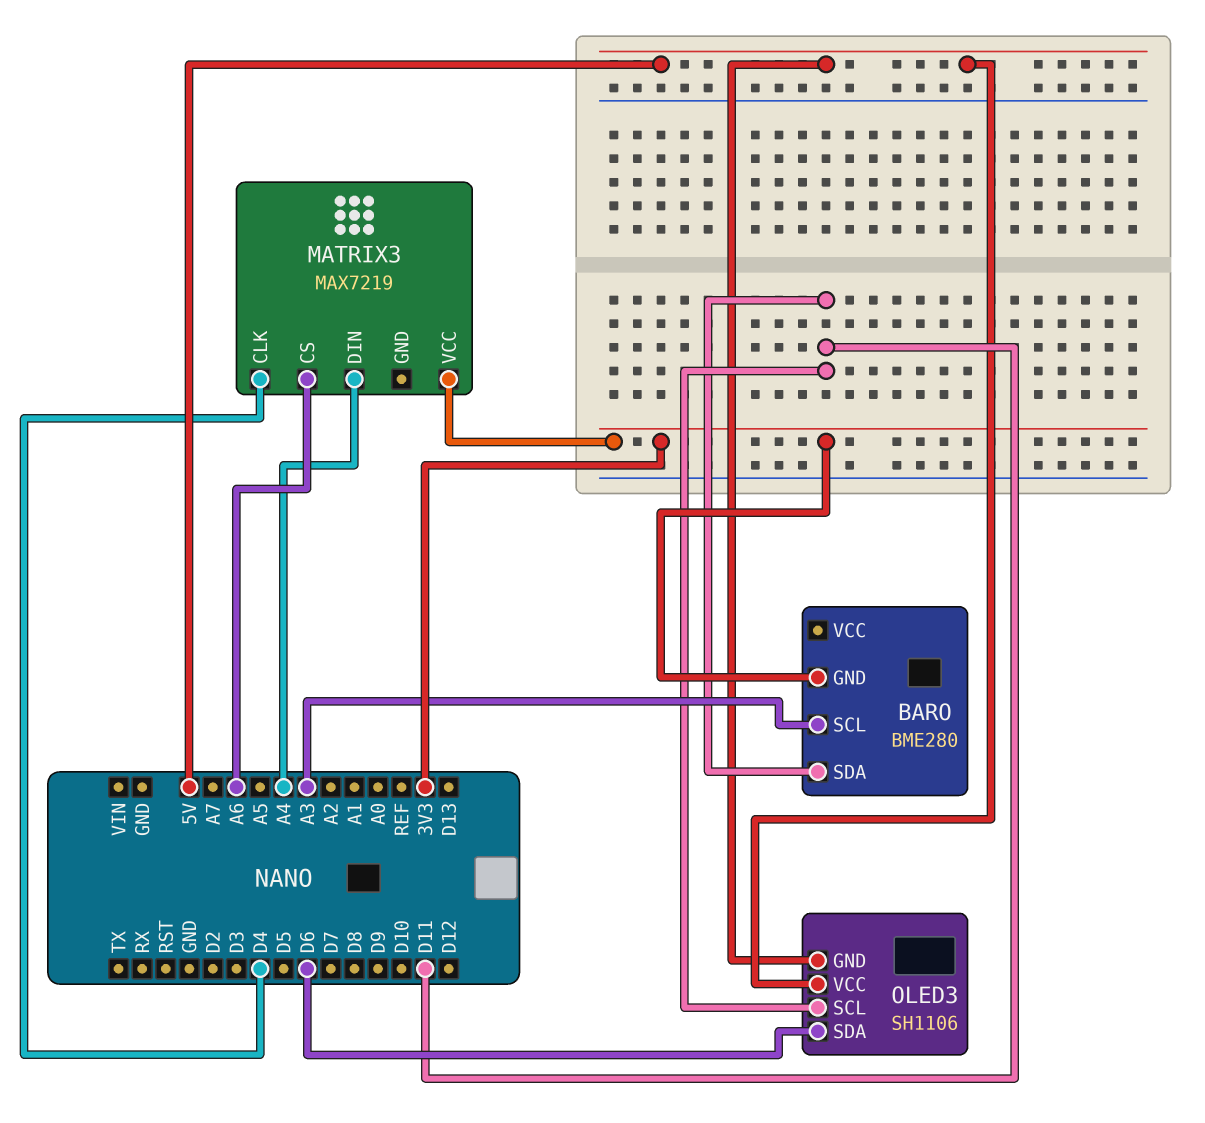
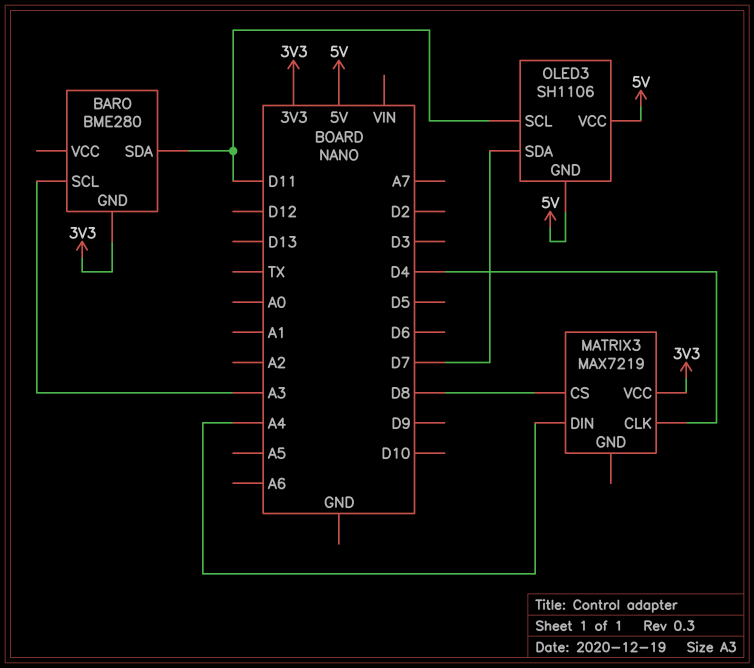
MATRIX3 pin CS: A6 -> D8
OLED3 pin SDA: D6 -> D7

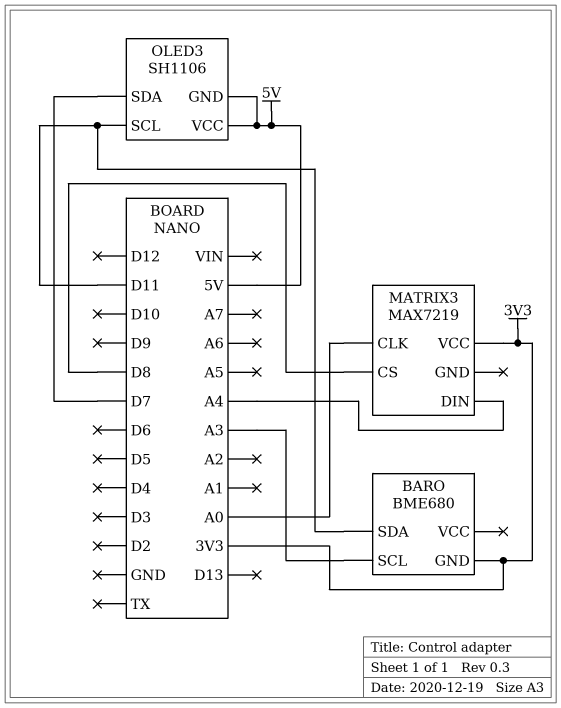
BARO: BME280 -> BME680
MATRIX3 pin CLK: D4 -> A0

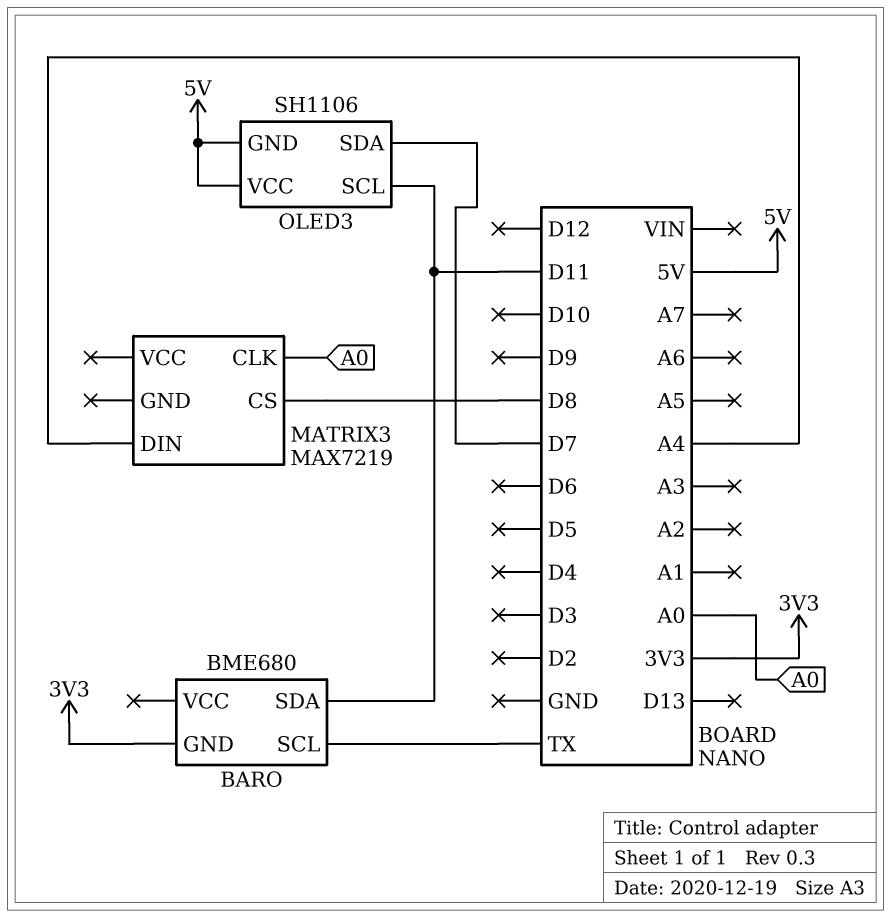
BARO pin SCL: A3 -> TX
MATRIX3 pin VCC: 3V3 -> none

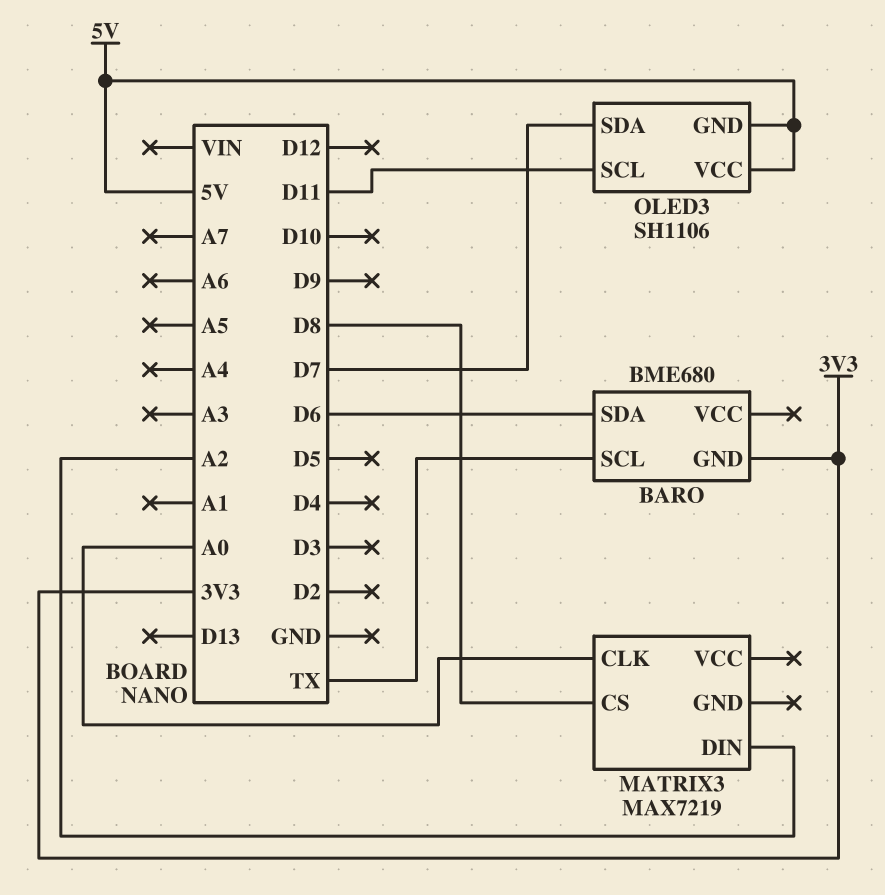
BARO pin SDA: D11 -> D6
MATRIX3 pin DIN: A4 -> A2

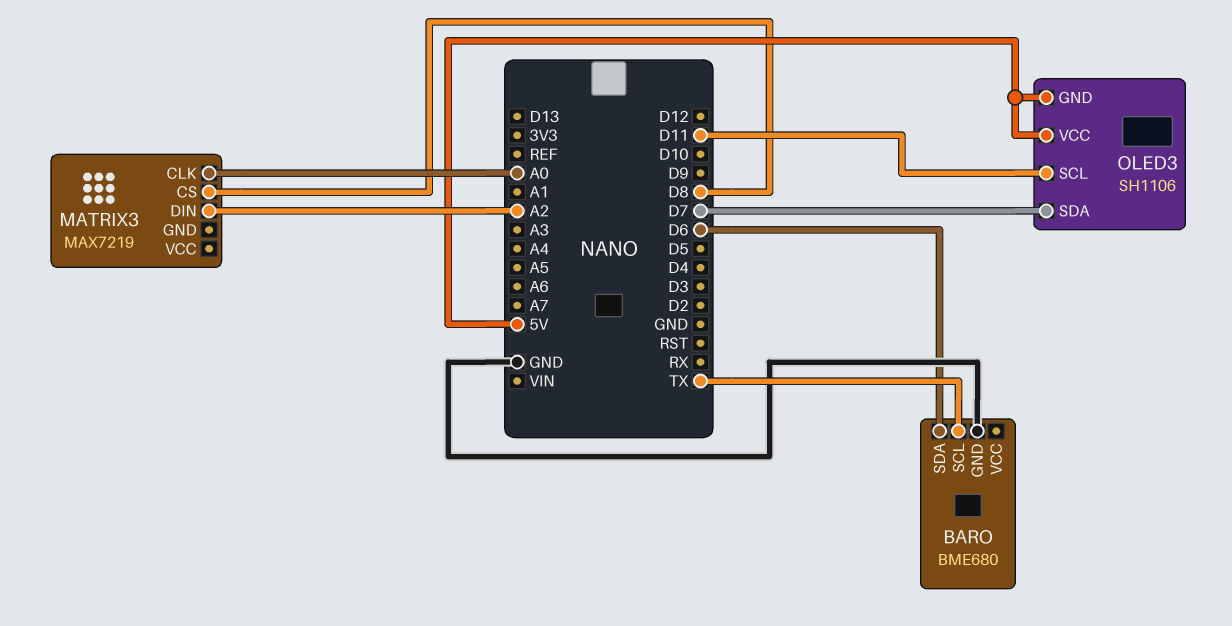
BARO pin GND: 3V3 -> GND

